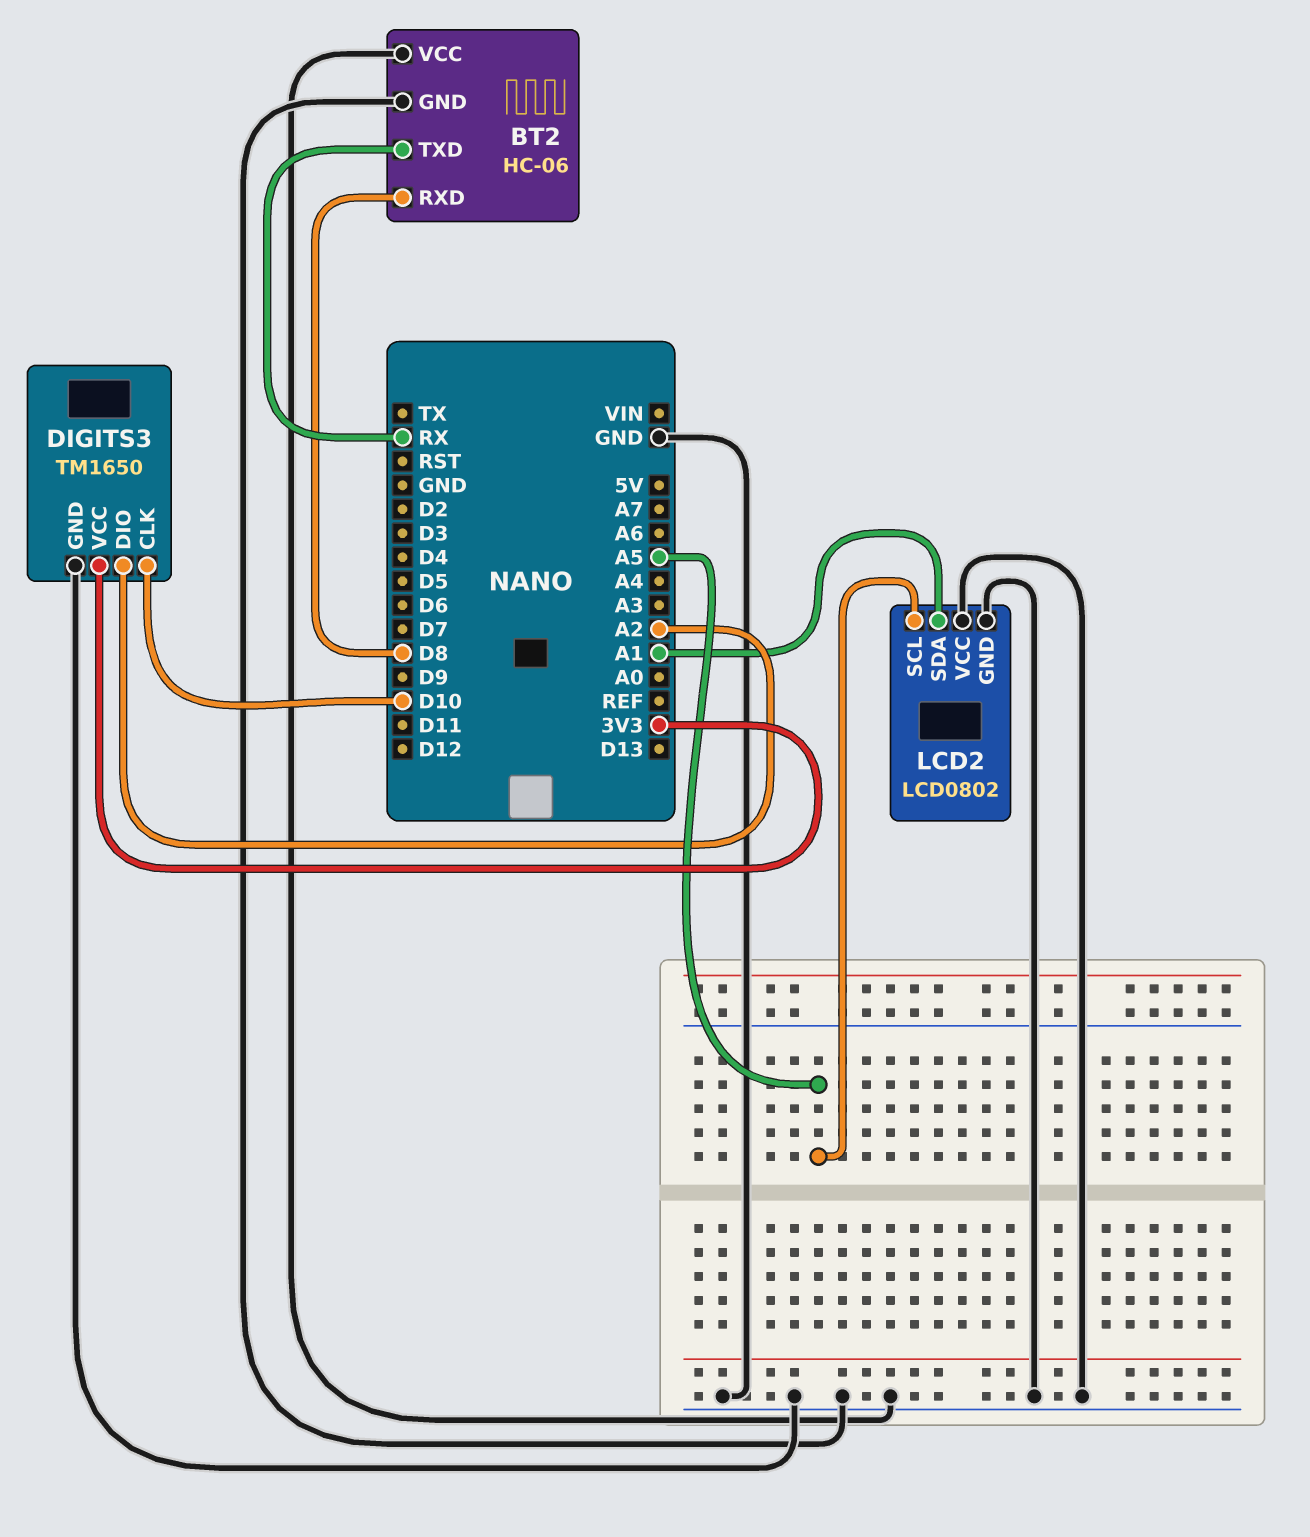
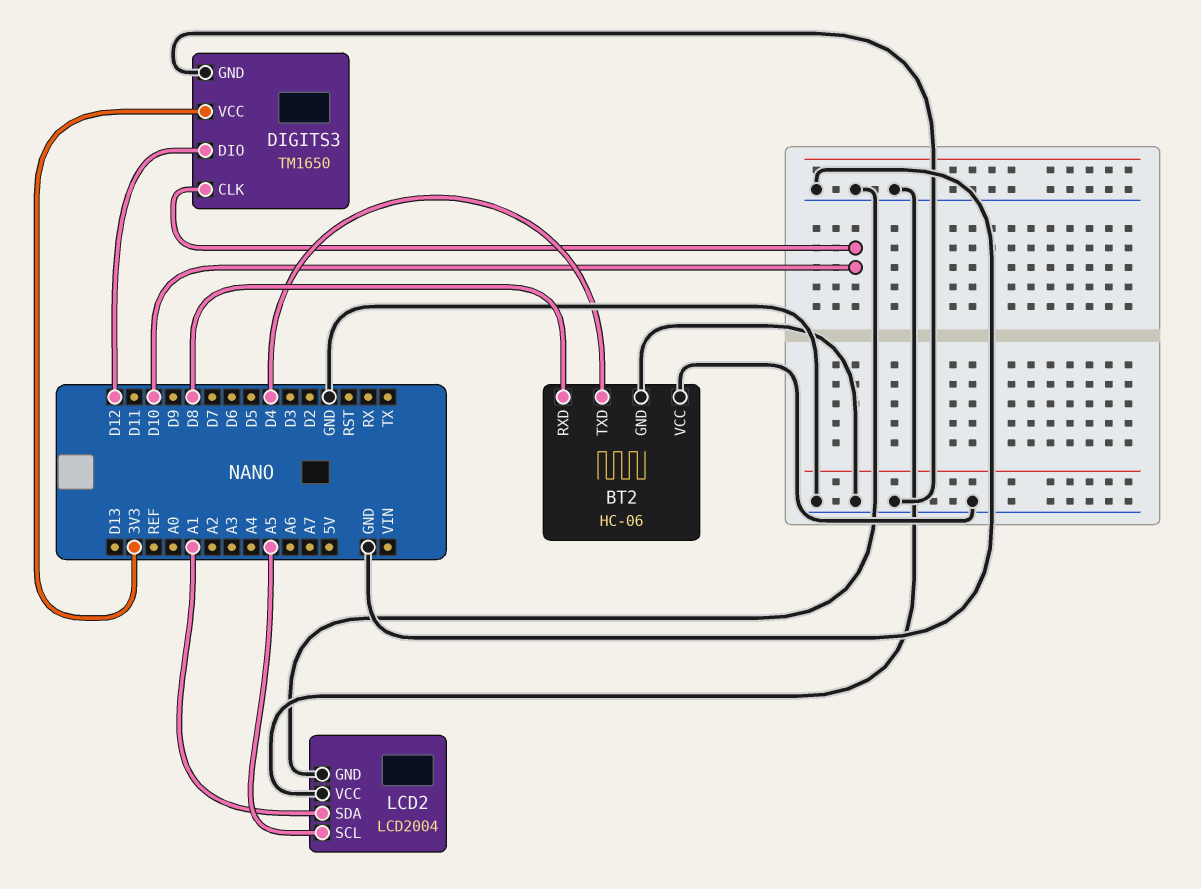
BT2 pin TXD: RX -> D4
DIGITS3 pin DIO: A2 -> D12
LCD2: LCD0802 -> LCD2004

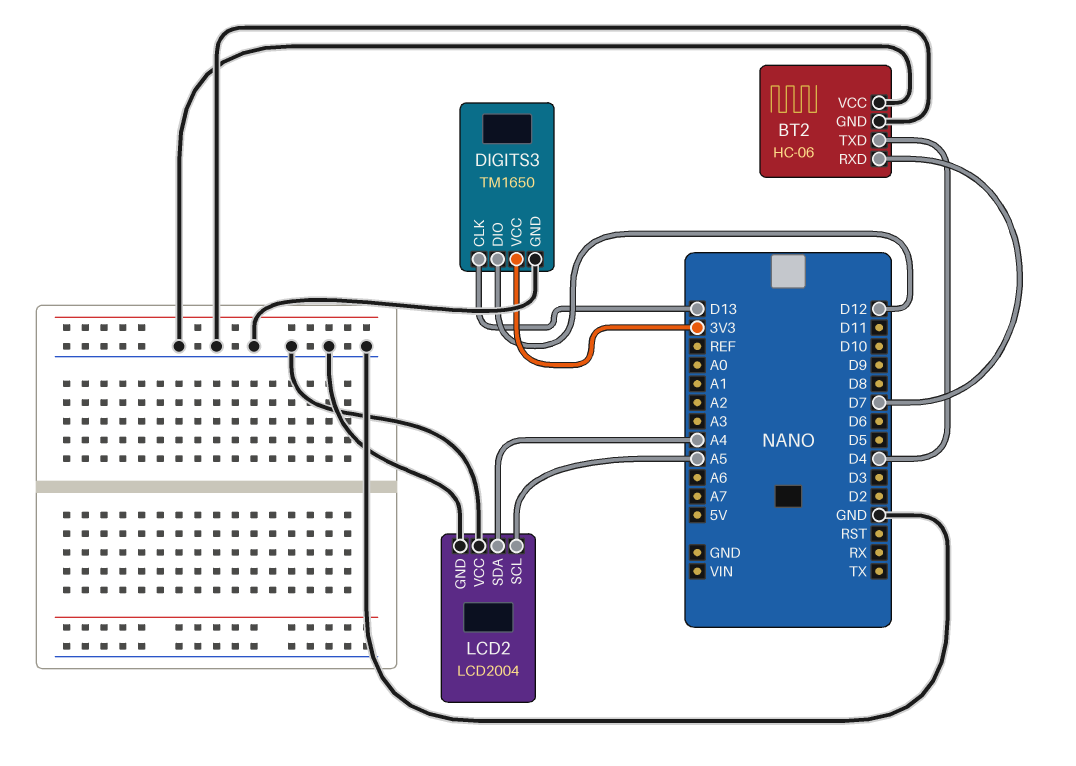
BT2 pin RXD: D8 -> D7
DIGITS3 pin CLK: D10 -> D13
LCD2 pin SDA: A1 -> A4

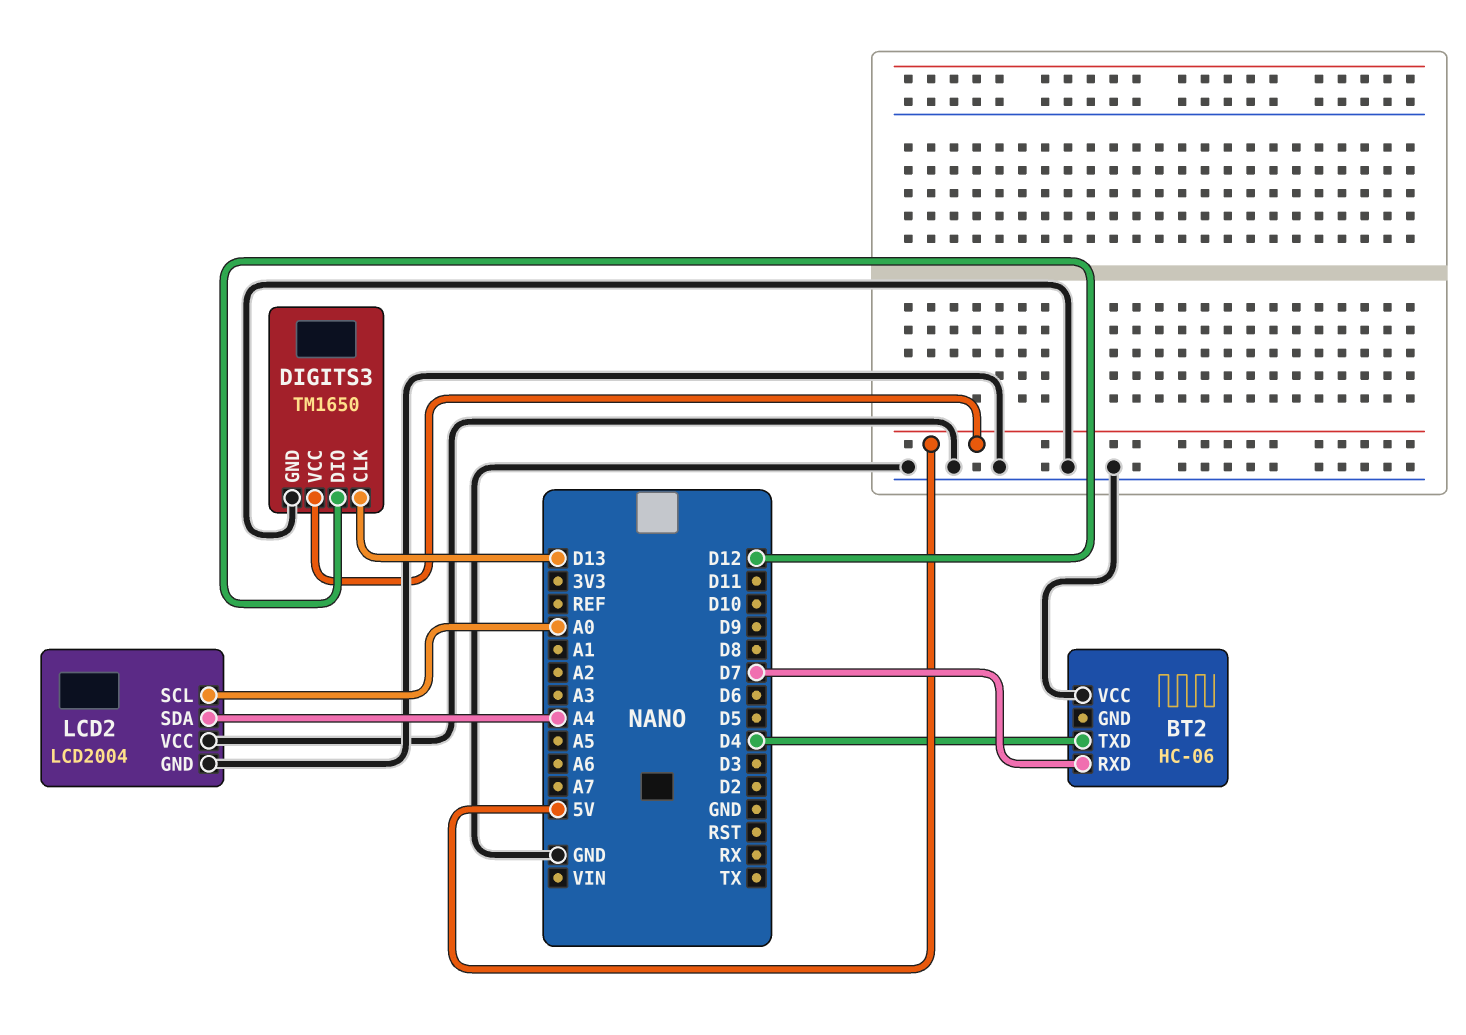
BT2 pin GND: GND -> none
DIGITS3 pin VCC: 3V3 -> 5V
LCD2 pin SCL: A5 -> A0

